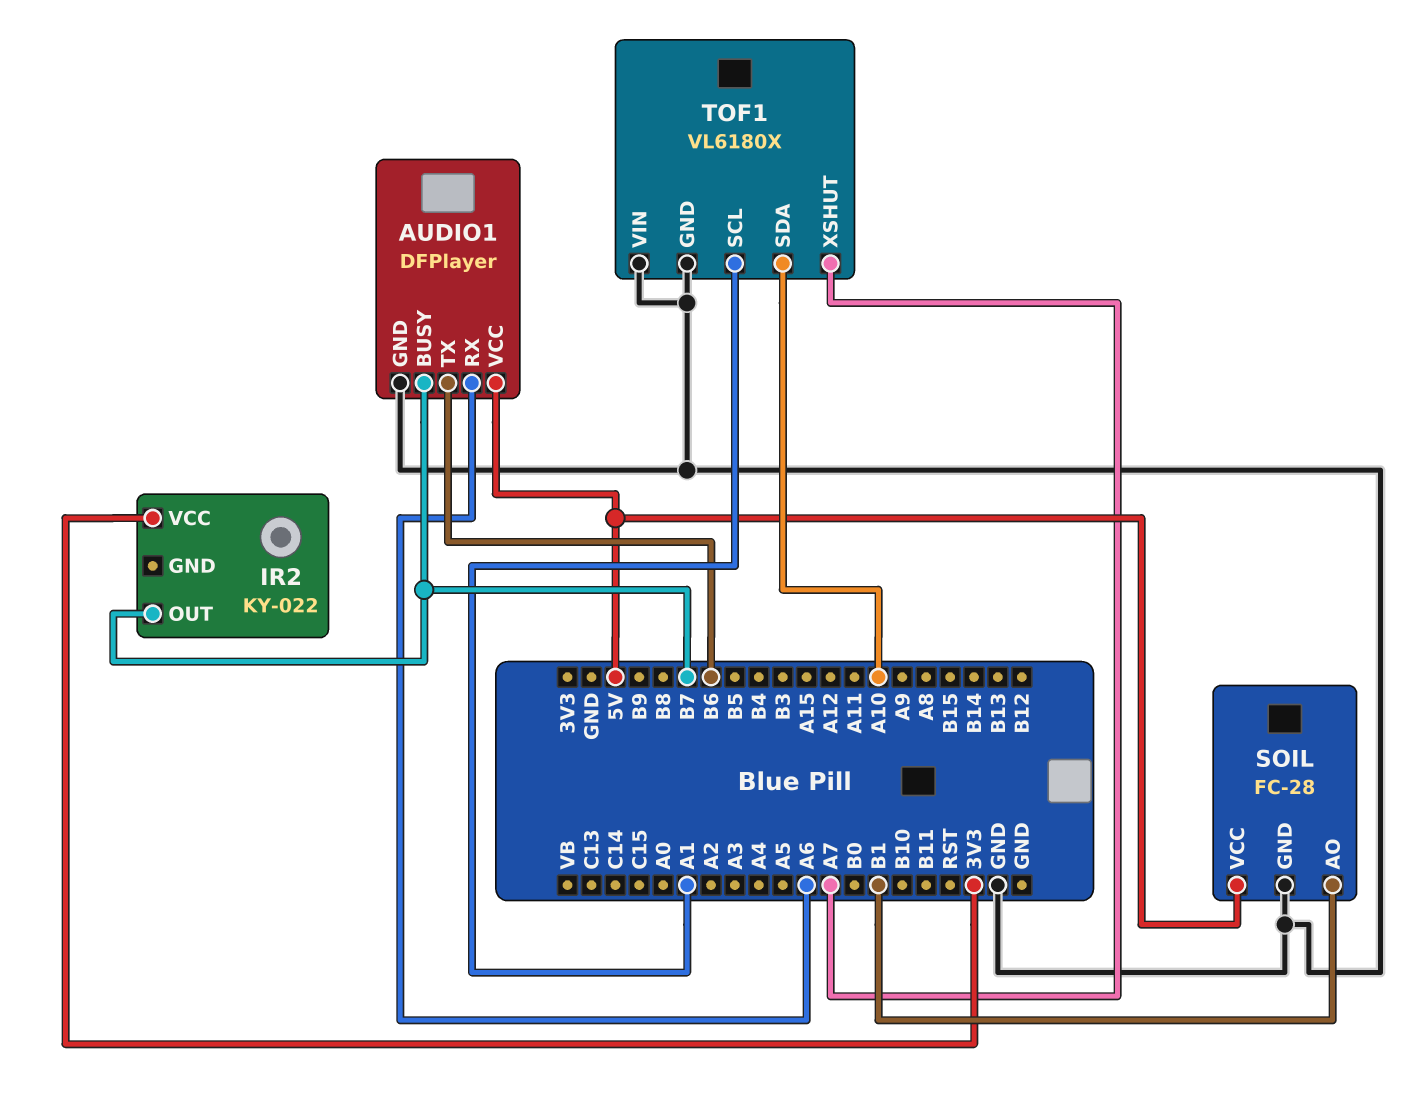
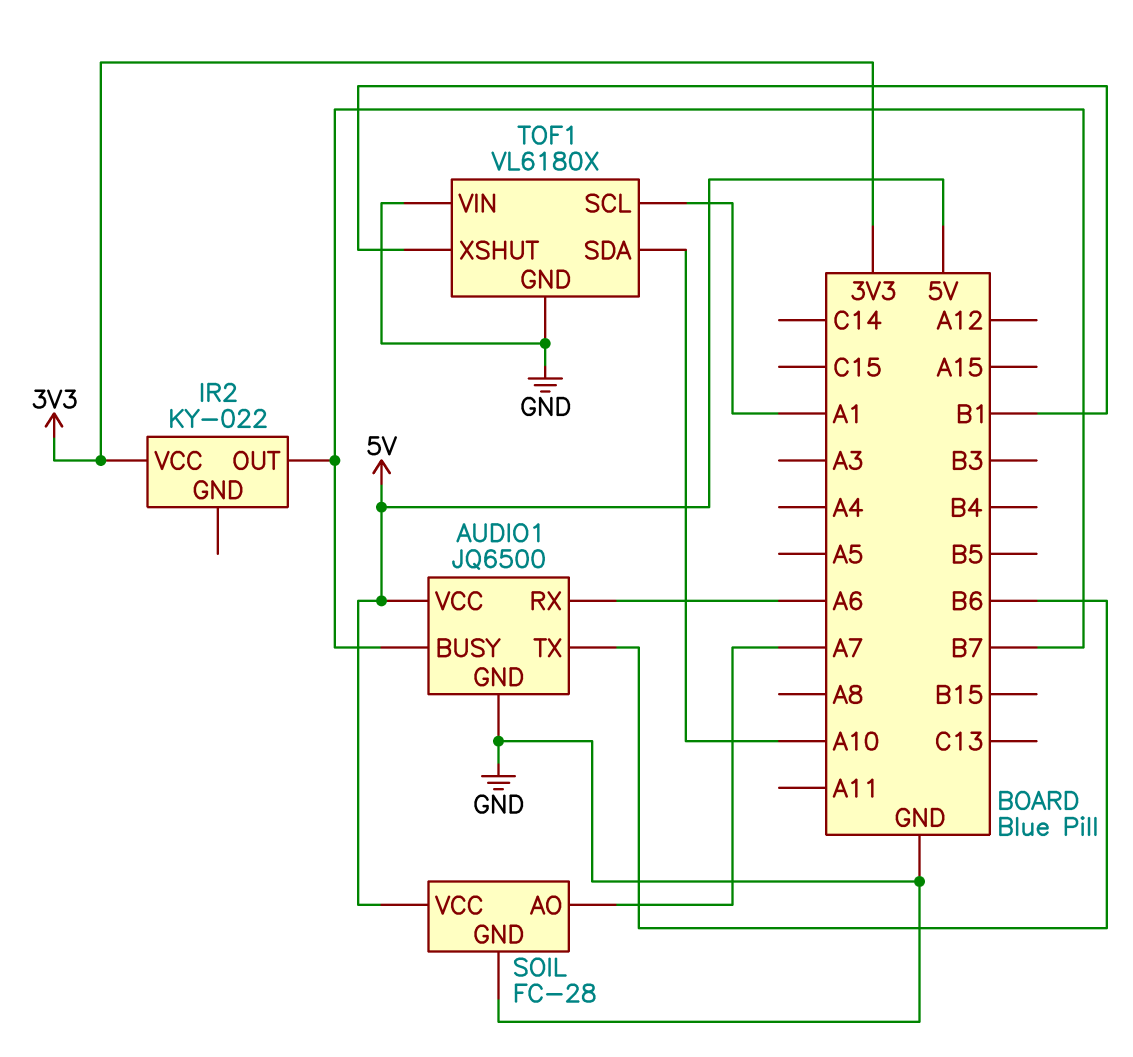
AUDIO1: DFPlayer -> JQ6500
SOIL pin AO: B1 -> A7
TOF1 pin XSHUT: A7 -> B1

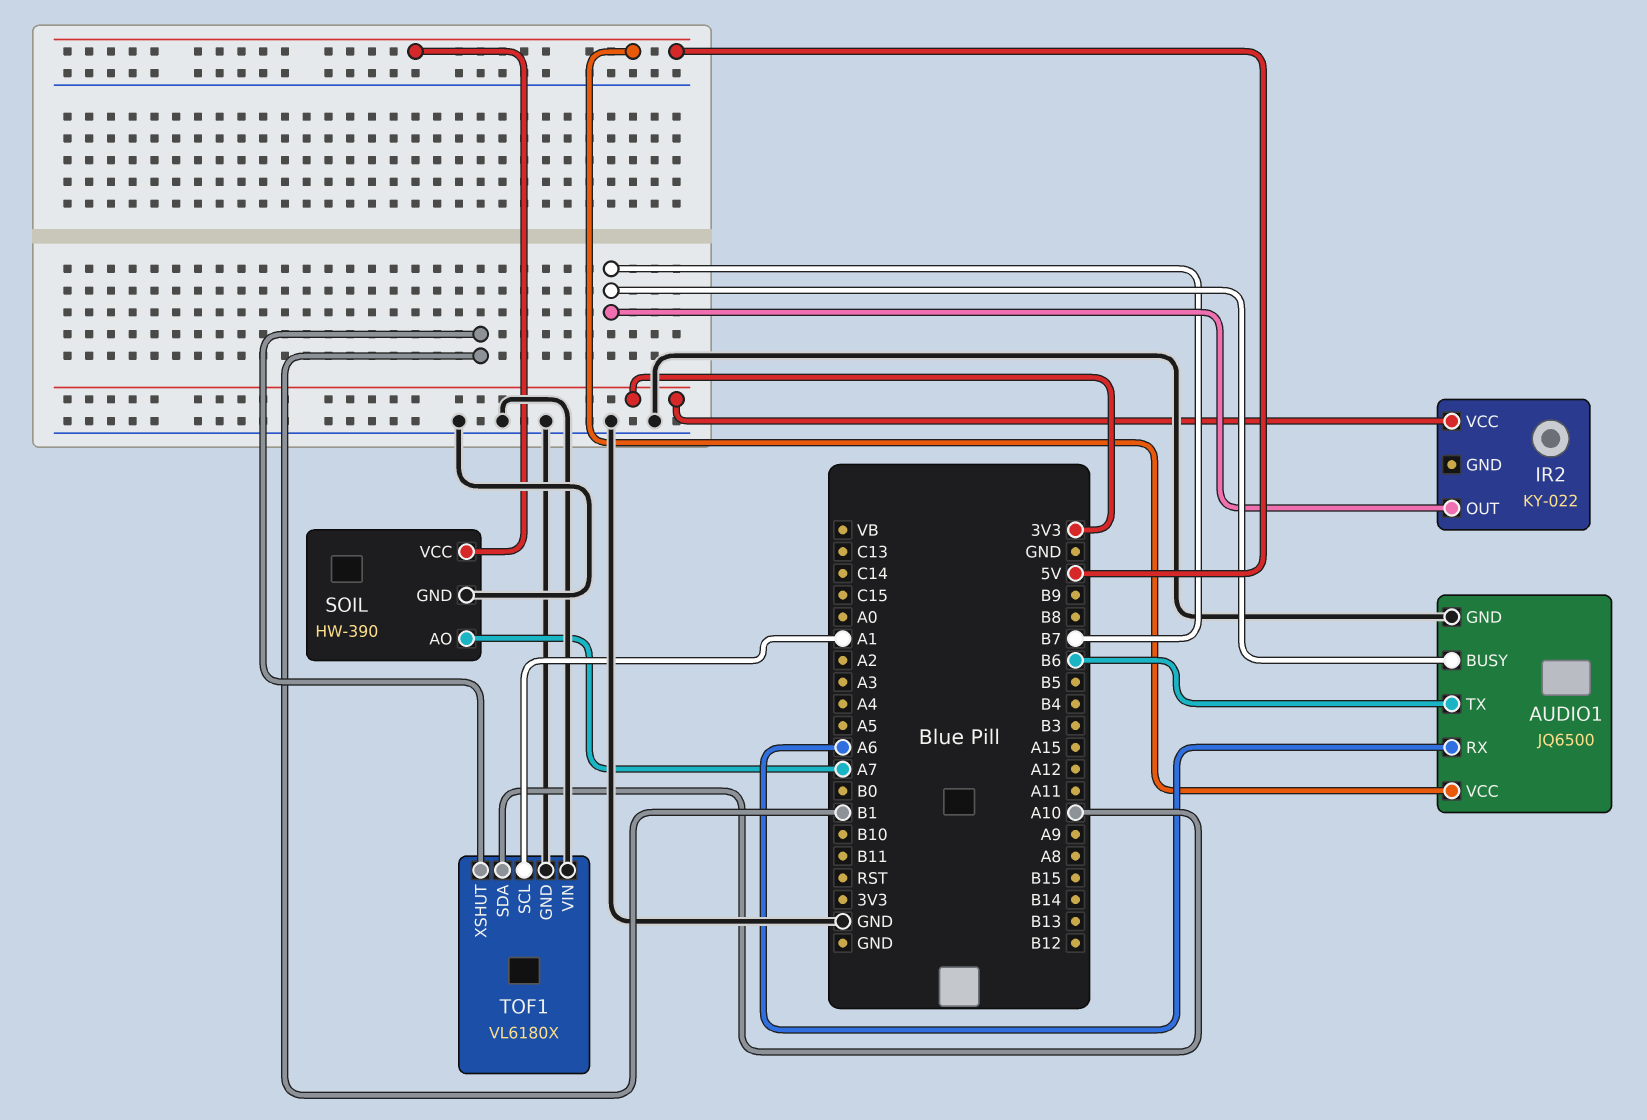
SOIL: FC-28 -> HW-390

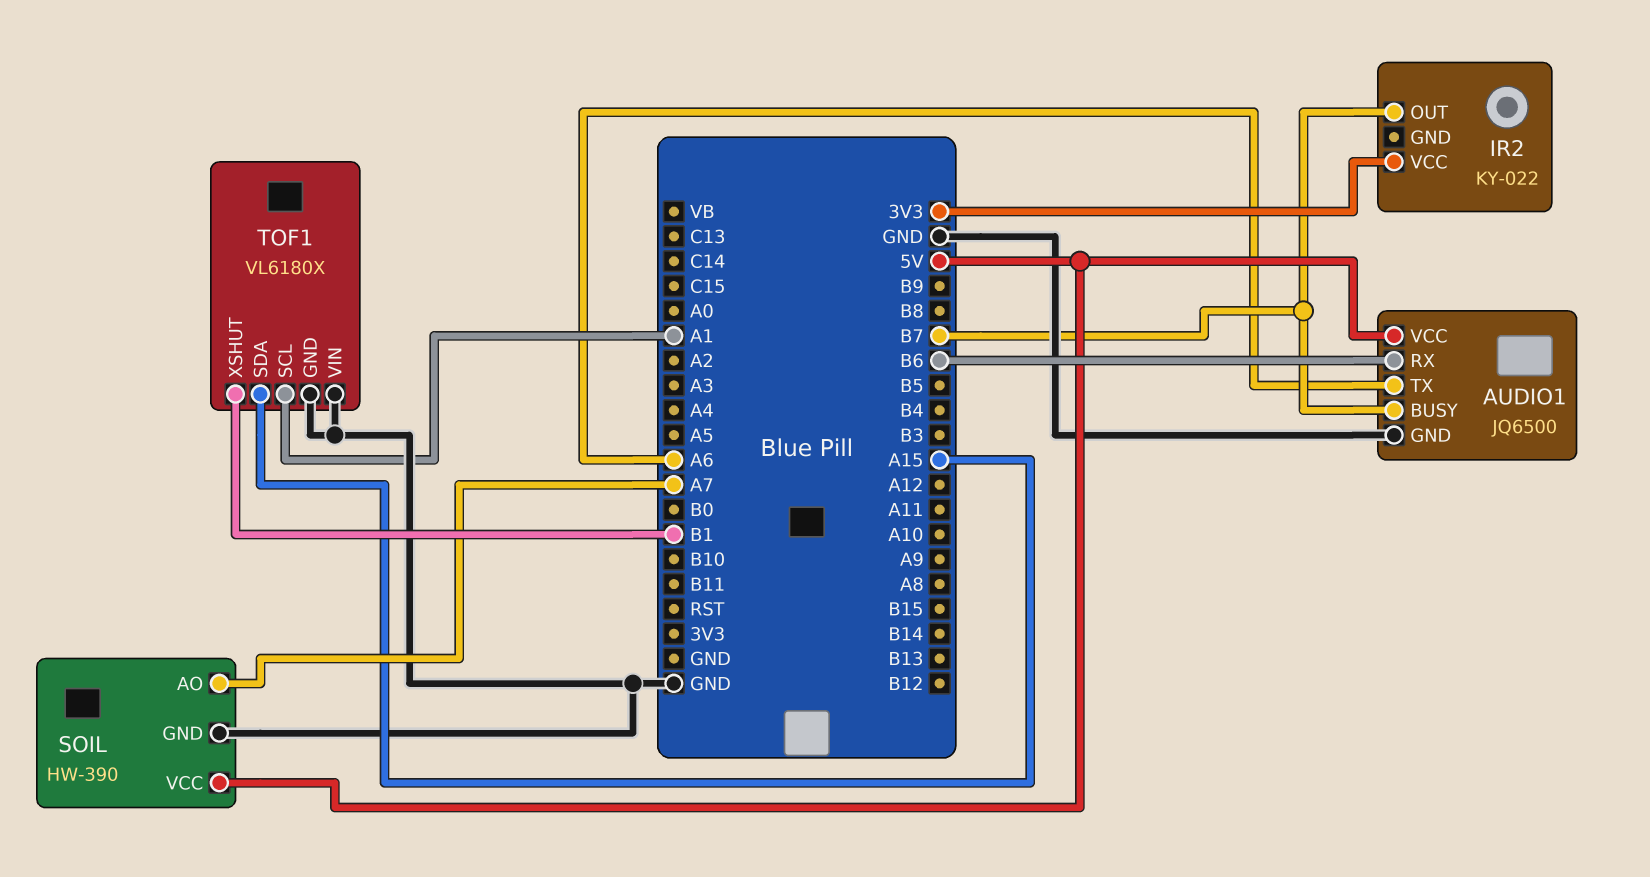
AUDIO1 pin RX: A6 -> B6
AUDIO1 pin TX: B6 -> A6
TOF1 pin SDA: A10 -> A15

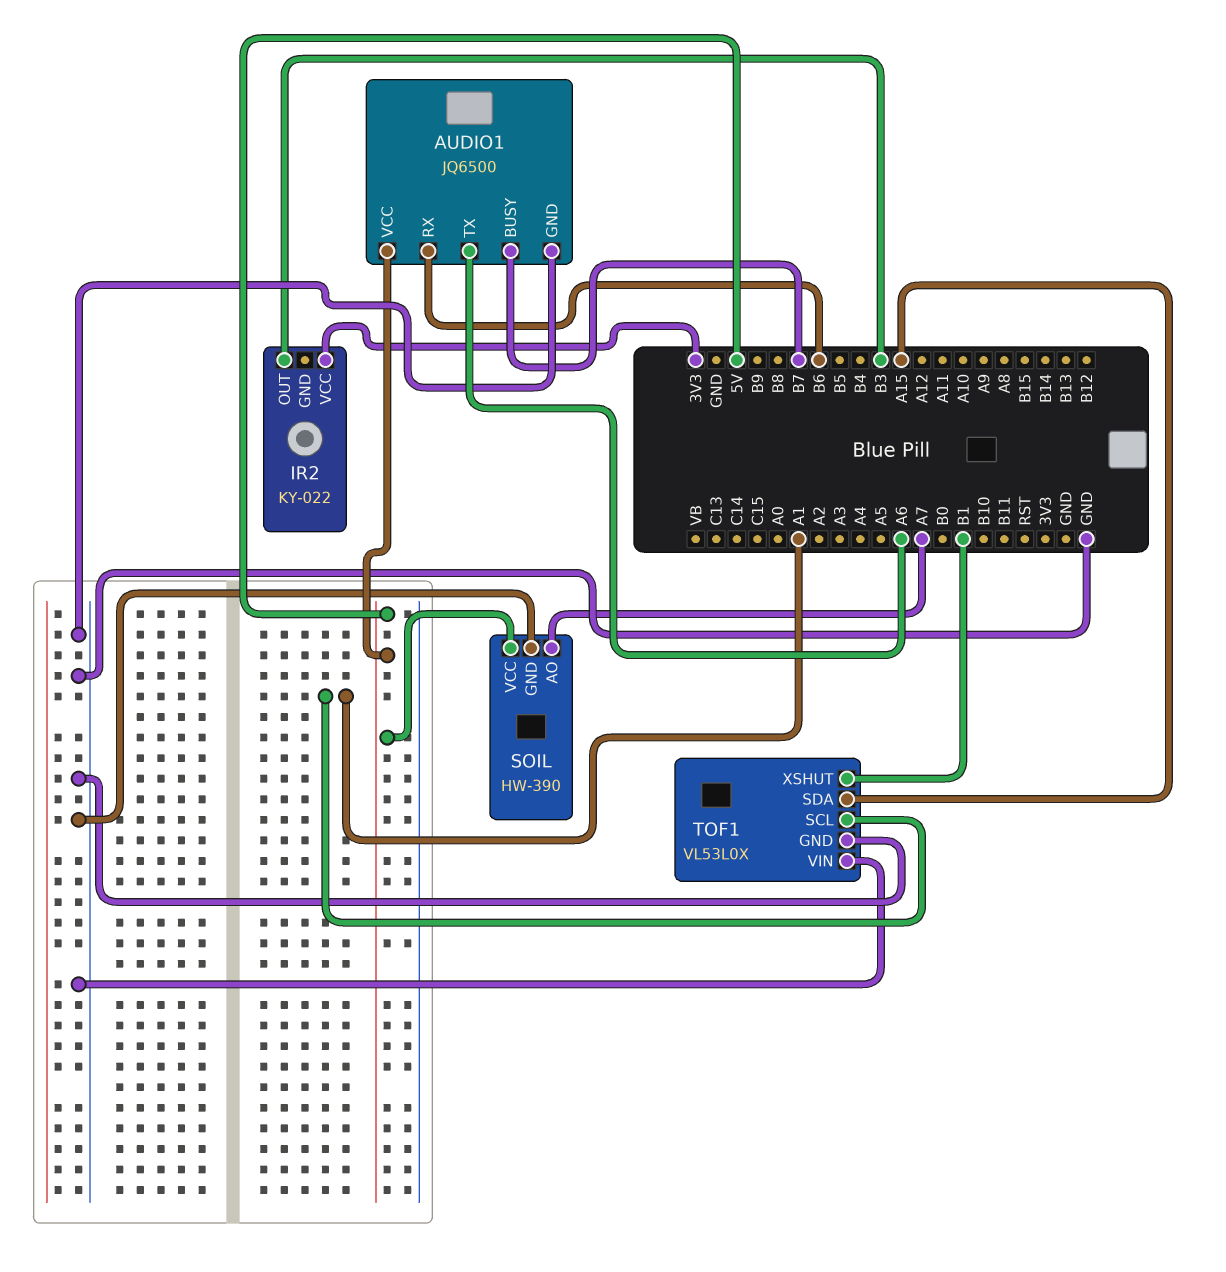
IR2 pin OUT: B7 -> B3
TOF1: VL6180X -> VL53L0X

